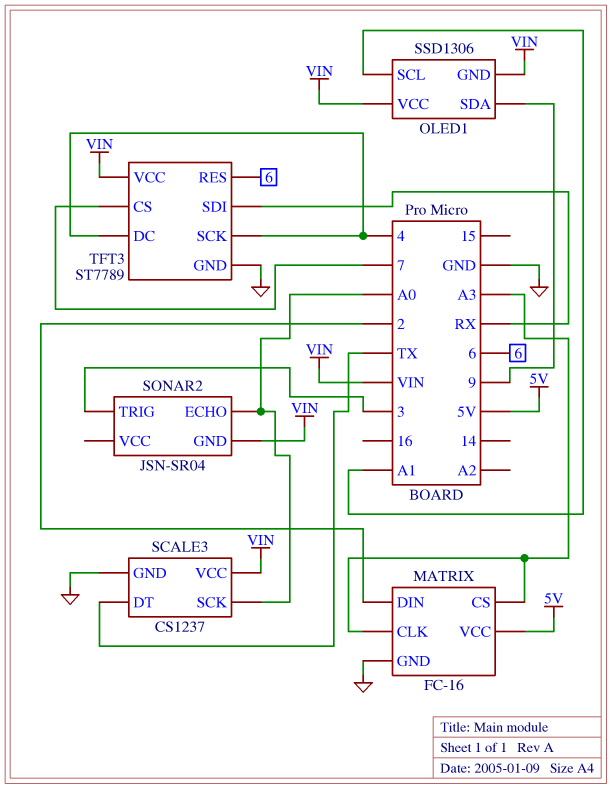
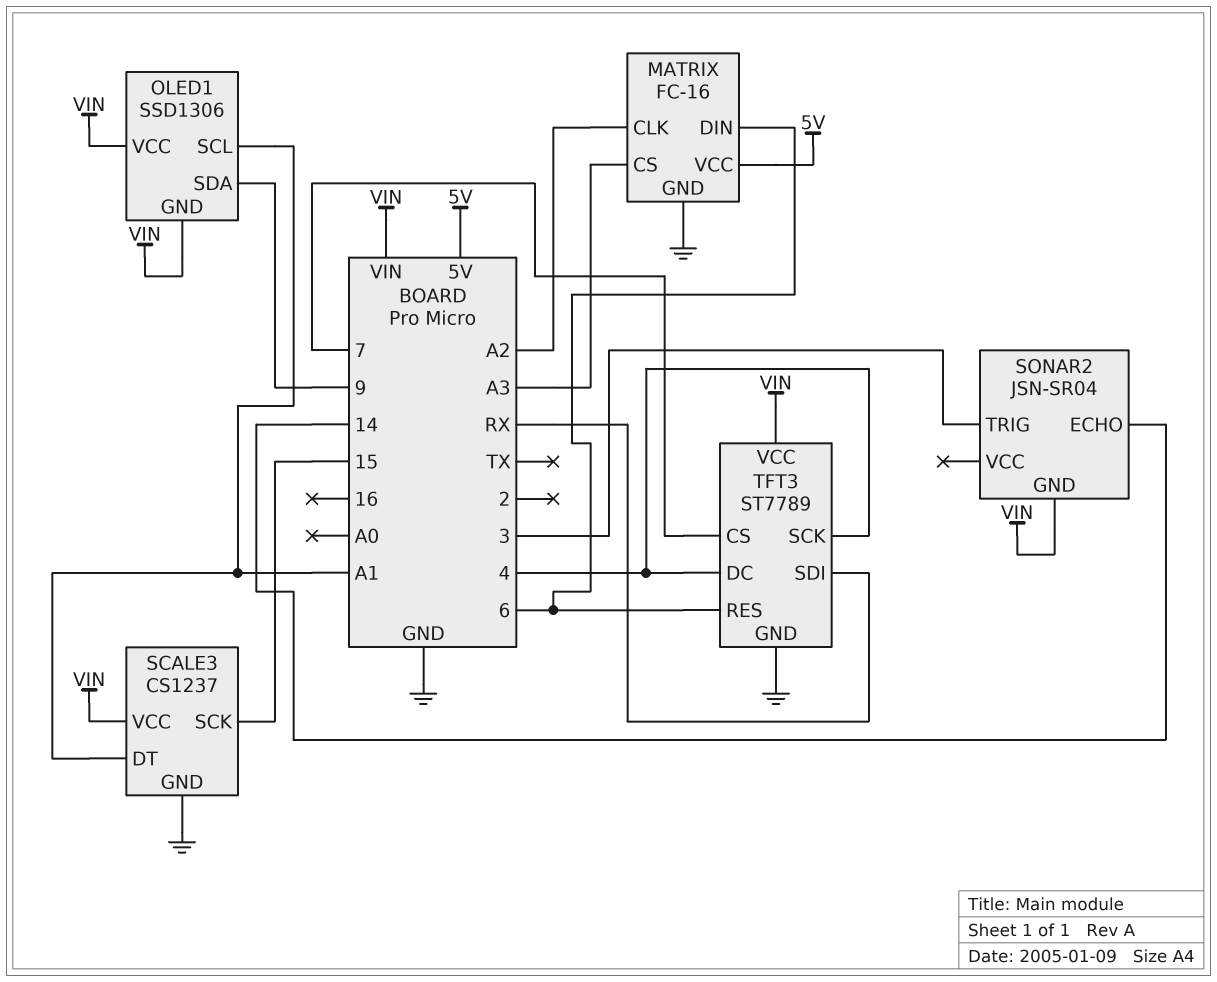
MATRIX pin CLK: A3 -> A2
MATRIX pin DIN: 2 -> 6
SCALE3 pin DT: TX -> A1
SCALE3 pin SCK: A0 -> 15
SONAR2 pin ECHO: A0 -> 14

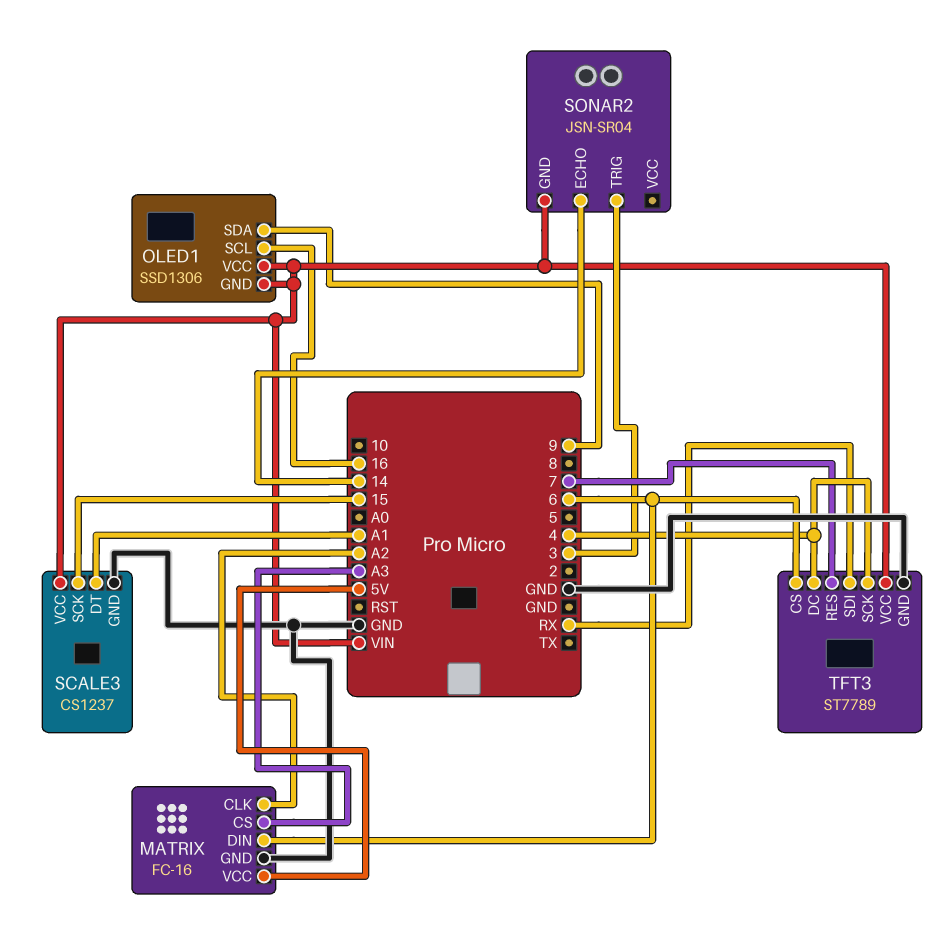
OLED1 pin SCL: A1 -> 16
TFT3 pin CS: 7 -> 6
TFT3 pin RES: 6 -> 7

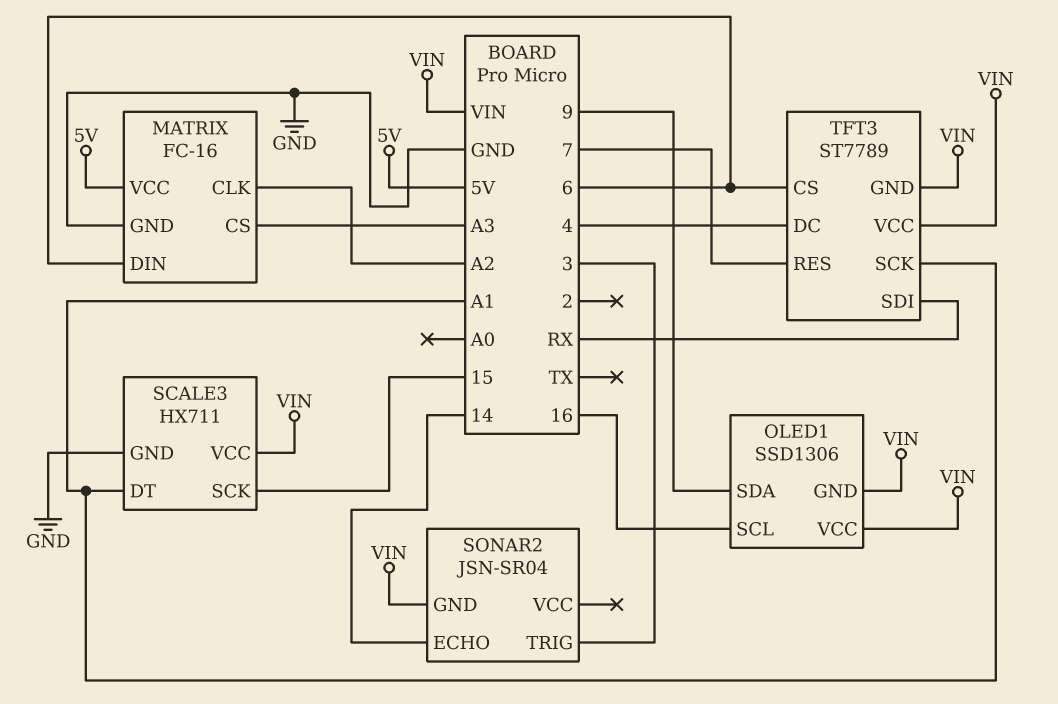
SCALE3: CS1237 -> HX711
TFT3 pin GND: GND -> VIN
TFT3 pin SCK: 4 -> A1

